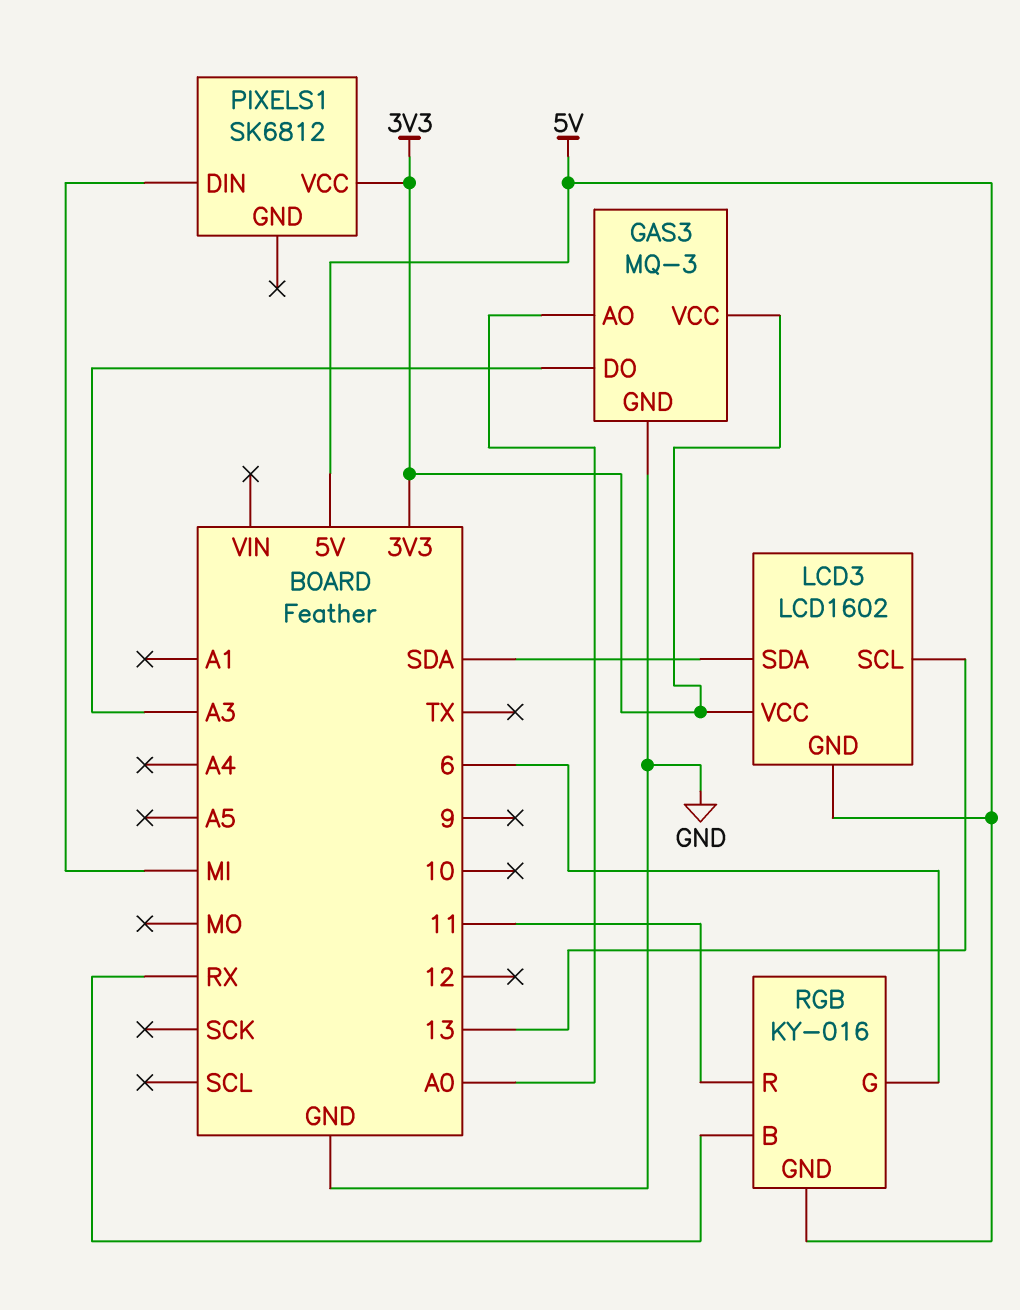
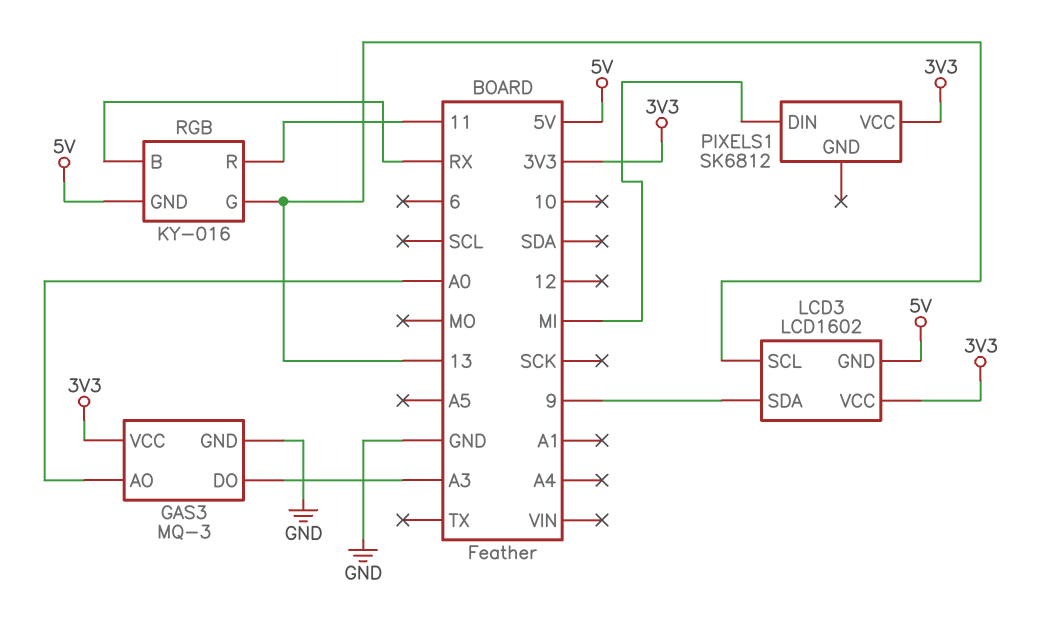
LCD3 pin SDA: SDA -> 9
RGB pin G: 6 -> 13

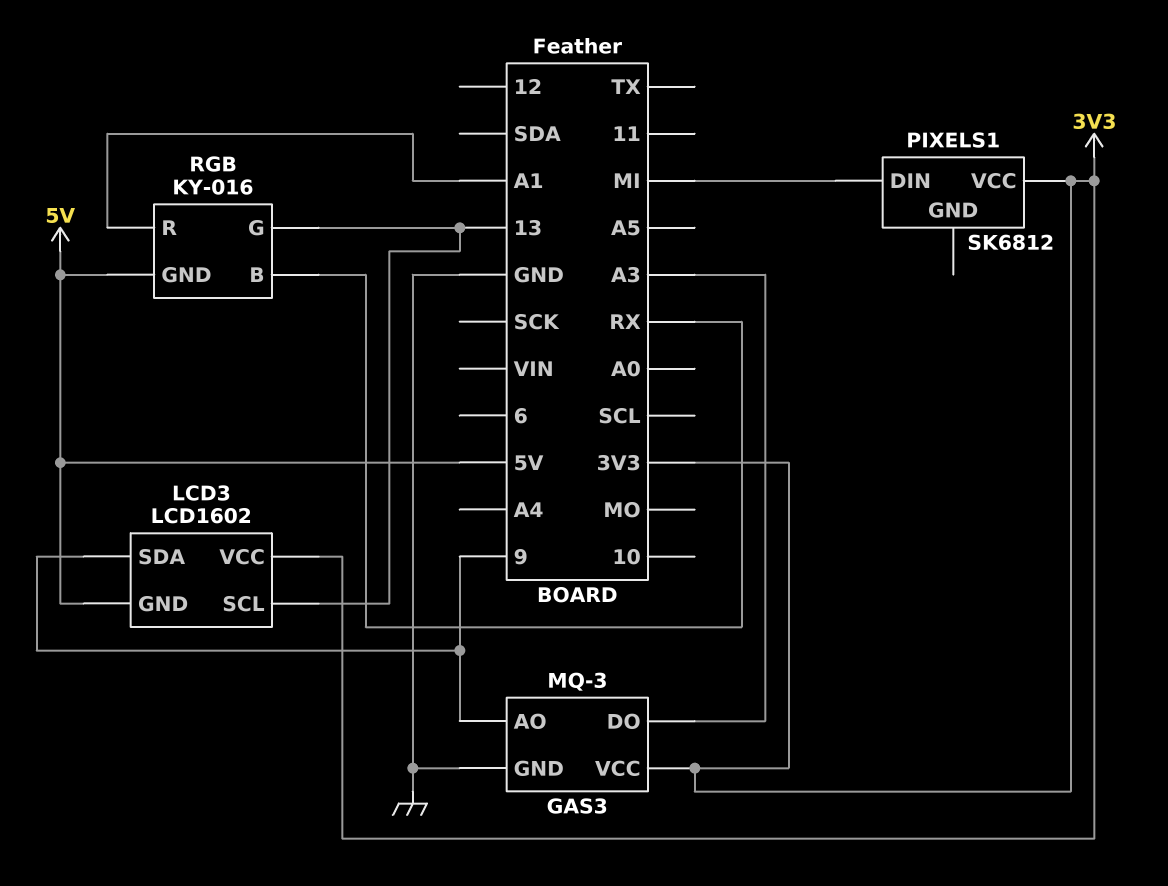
GAS3 pin AO: A0 -> 9
RGB pin R: 11 -> A1

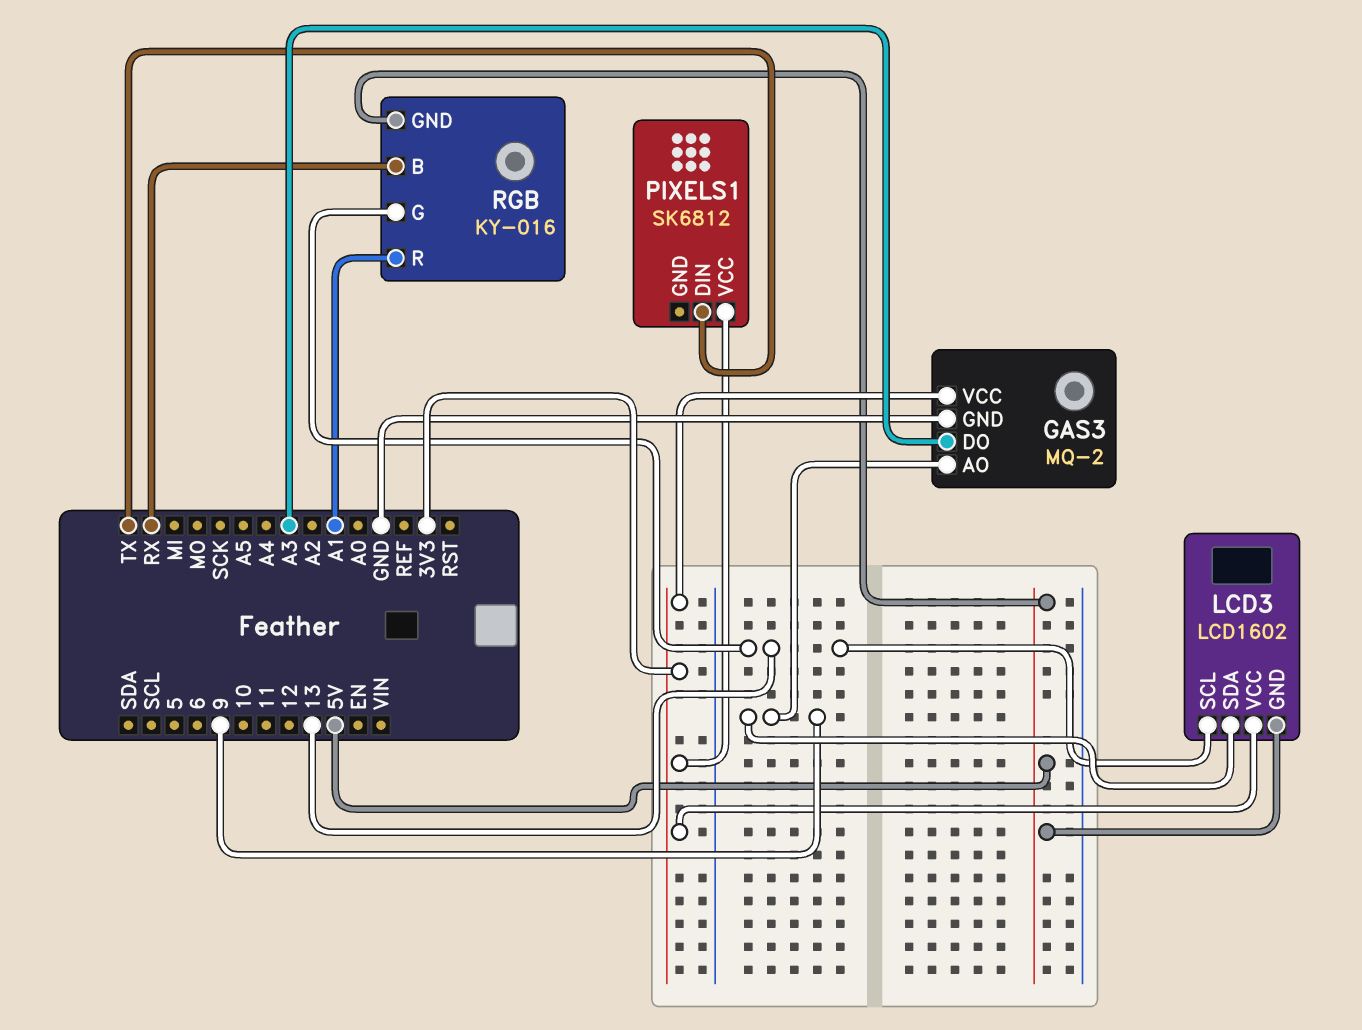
GAS3: MQ-3 -> MQ-2
PIXELS1 pin DIN: MI -> TX

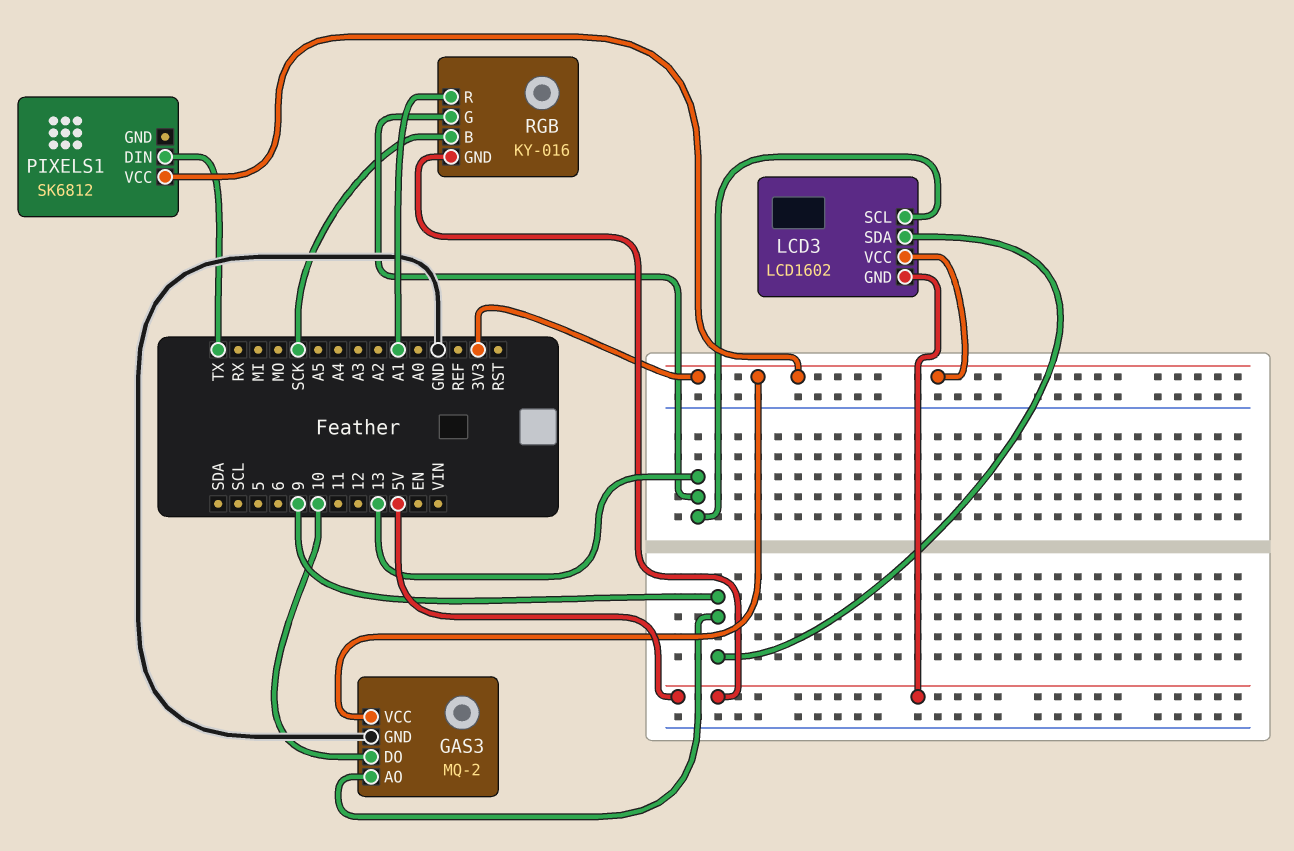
GAS3 pin DO: A3 -> 10
RGB pin B: RX -> SCK

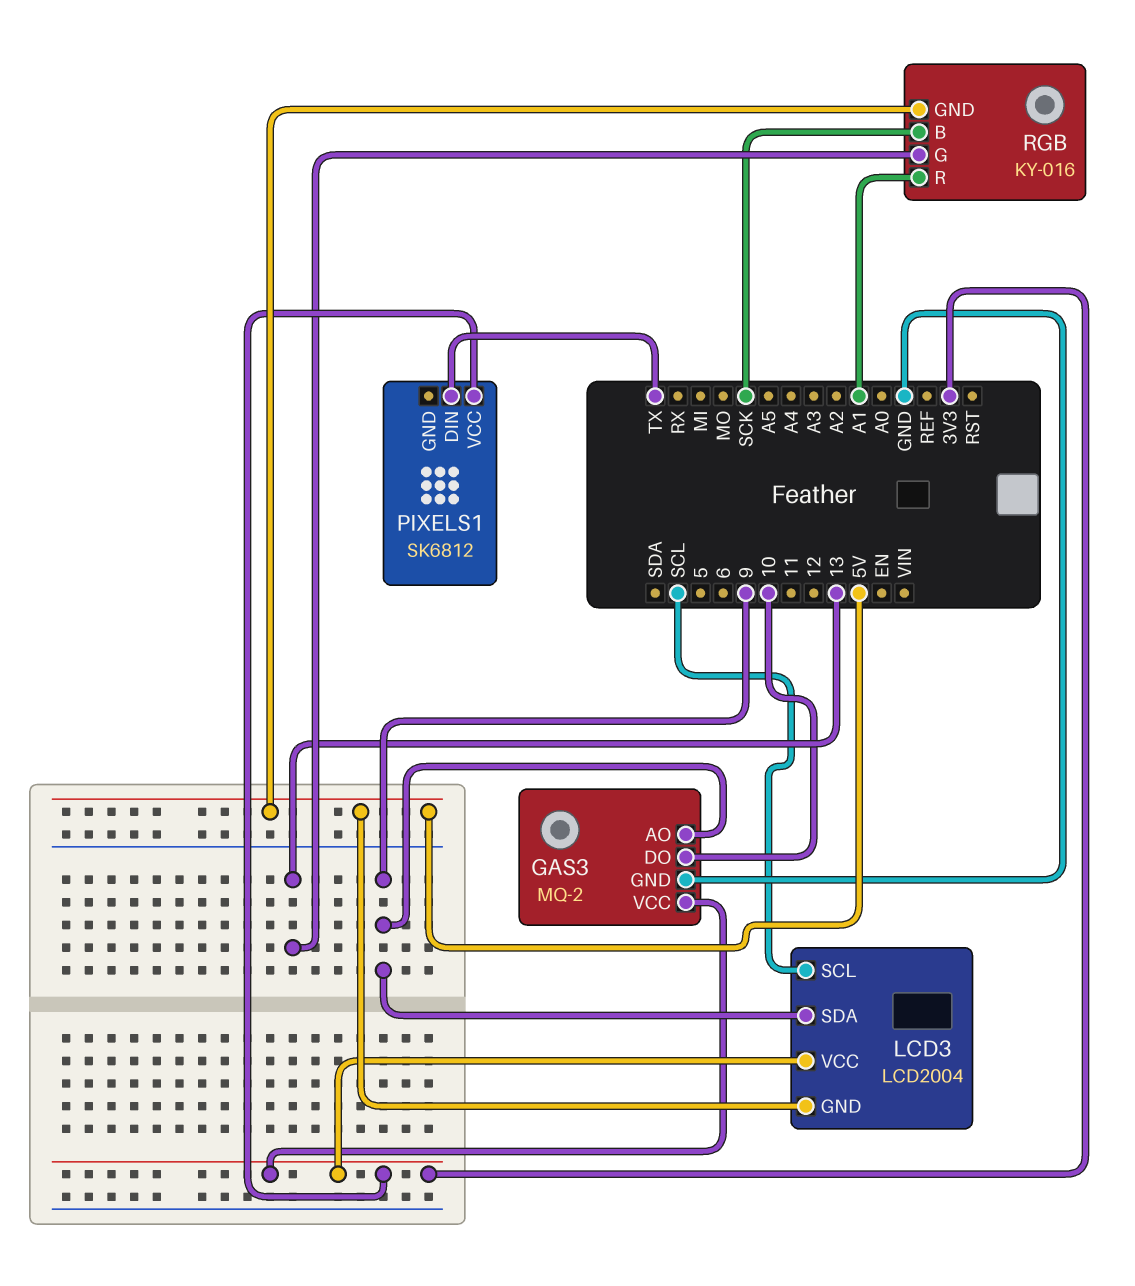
LCD3: LCD1602 -> LCD2004
LCD3 pin SCL: 13 -> SCL

